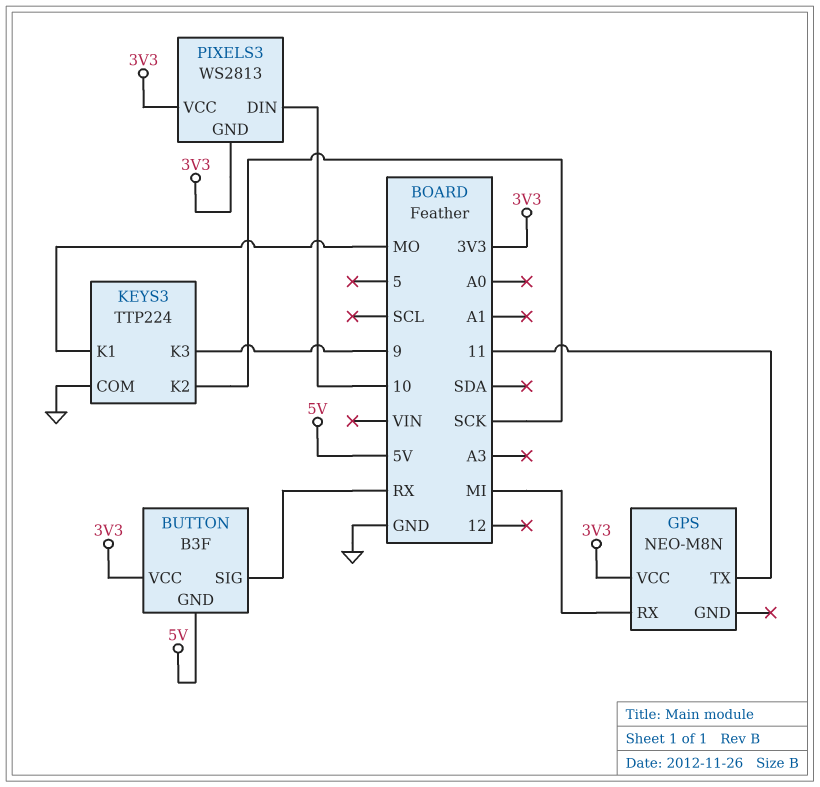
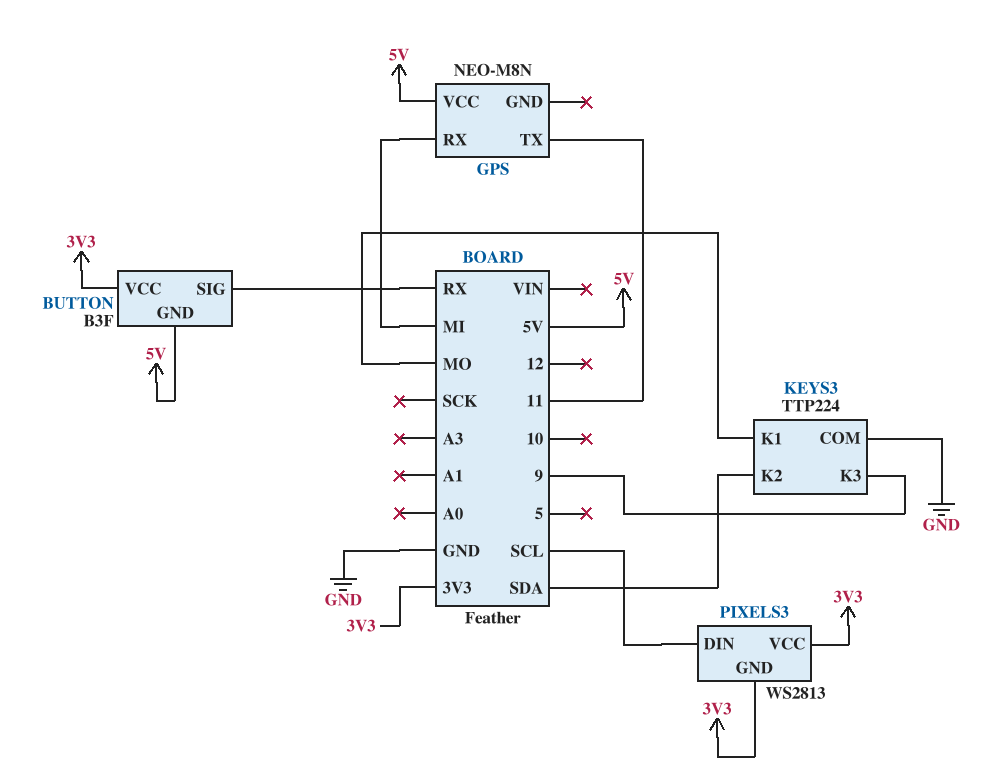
GPS pin VCC: 3V3 -> 5V
KEYS3 pin K2: SCK -> SDA
PIXELS3 pin DIN: 10 -> SCL

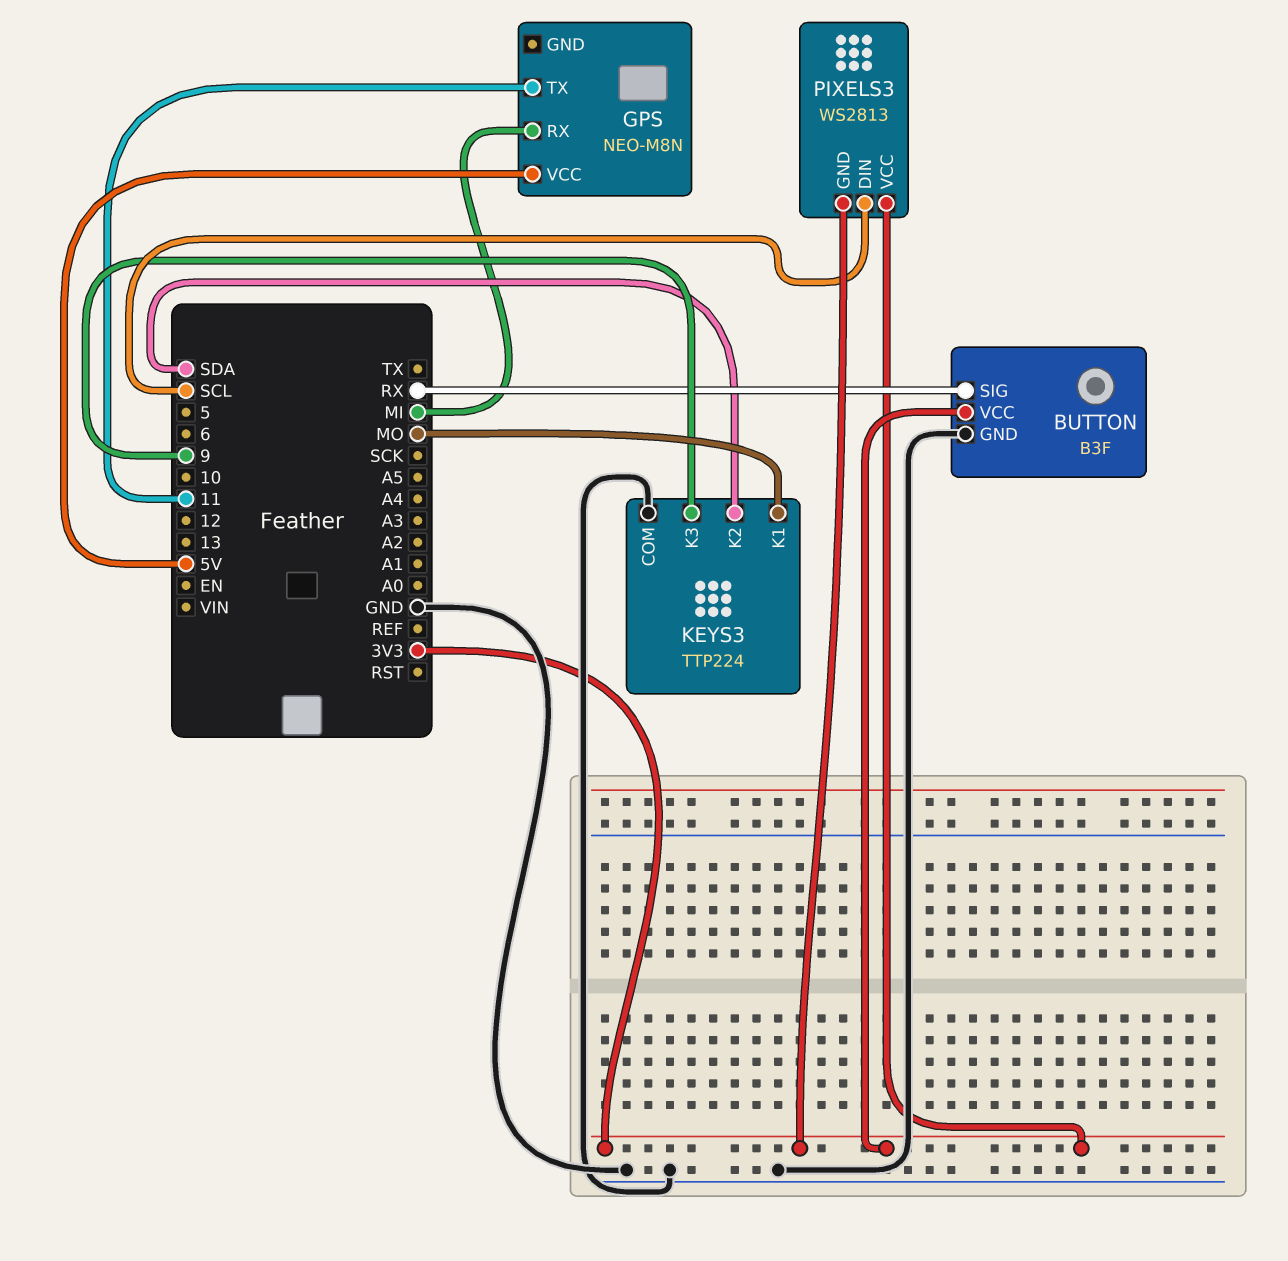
BUTTON pin GND: 5V -> GND

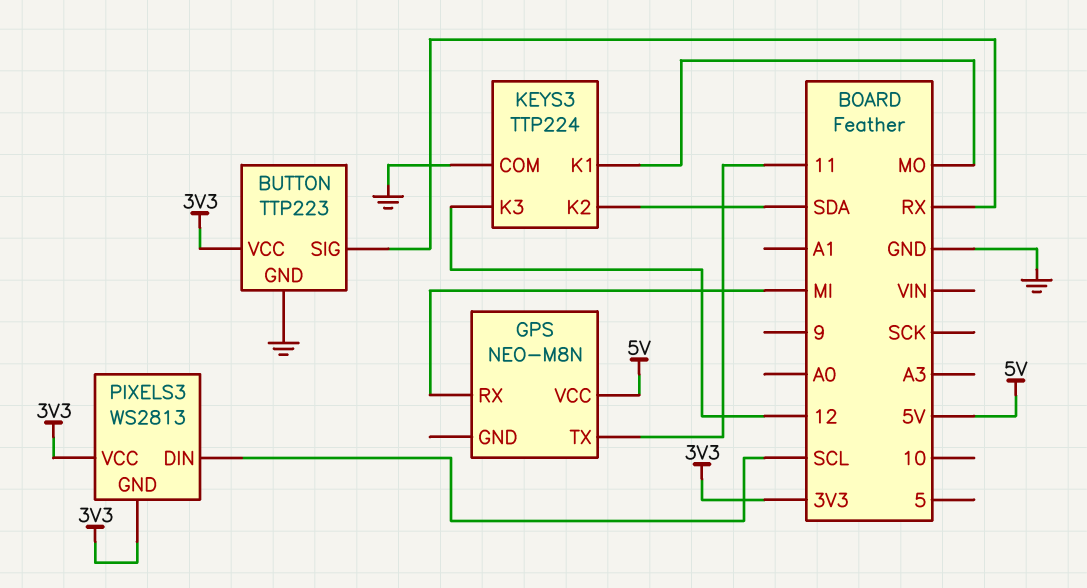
BUTTON: B3F -> TTP223
KEYS3 pin K3: 9 -> 12

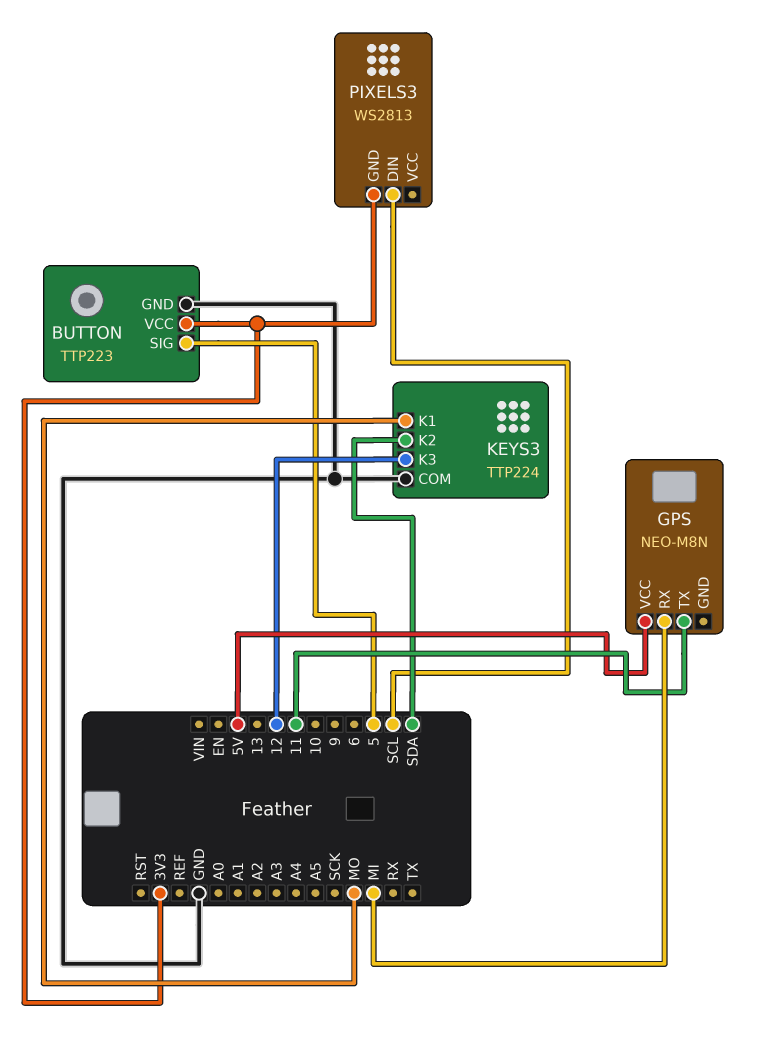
BUTTON pin SIG: RX -> 5
PIXELS3 pin VCC: 3V3 -> none

